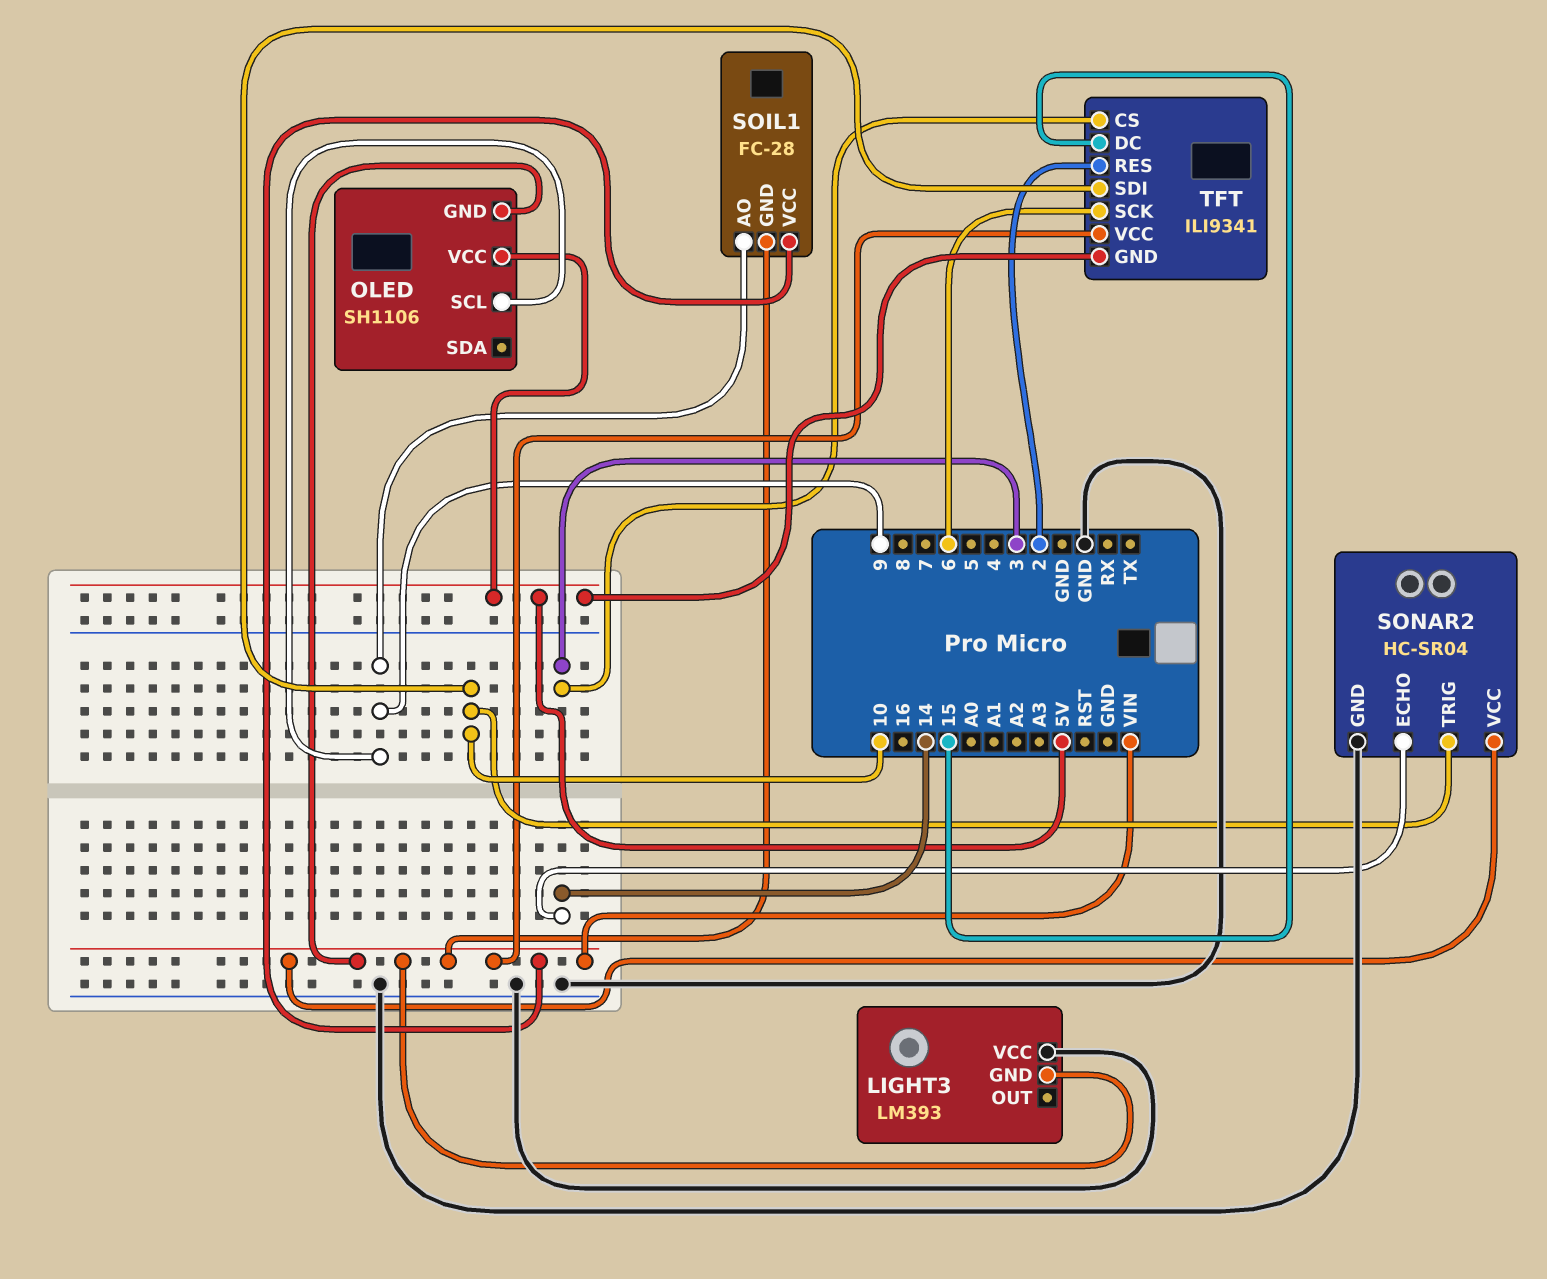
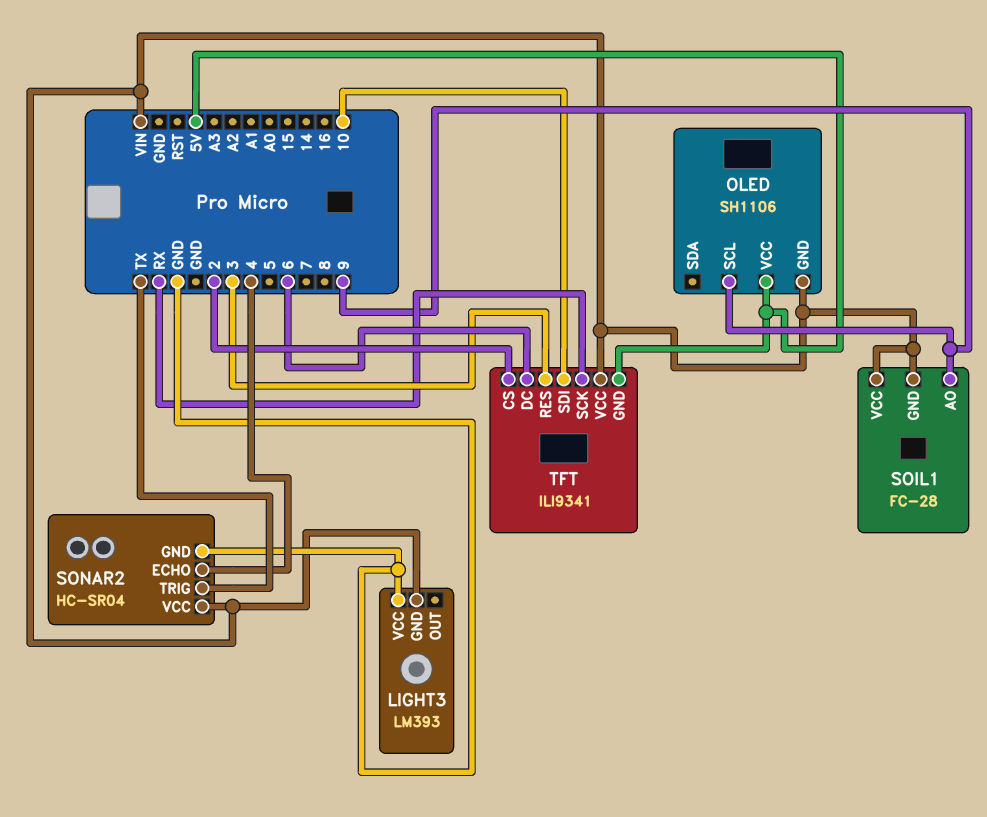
SONAR2 pin ECHO: 14 -> 4
SONAR2 pin TRIG: 10 -> TX
TFT pin CS: 3 -> 2
TFT pin DC: 15 -> 6
TFT pin RES: 2 -> 3
TFT pin SCK: 6 -> RX

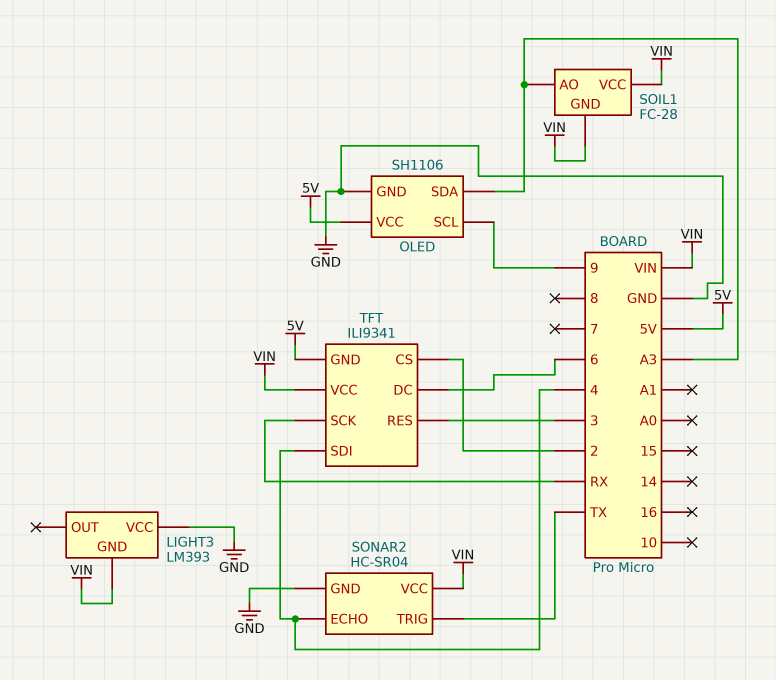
OLED pin GND: VIN -> GND
OLED pin SDA: none -> A3
SOIL1 pin AO: 9 -> A3
TFT pin SDI: 10 -> 4

